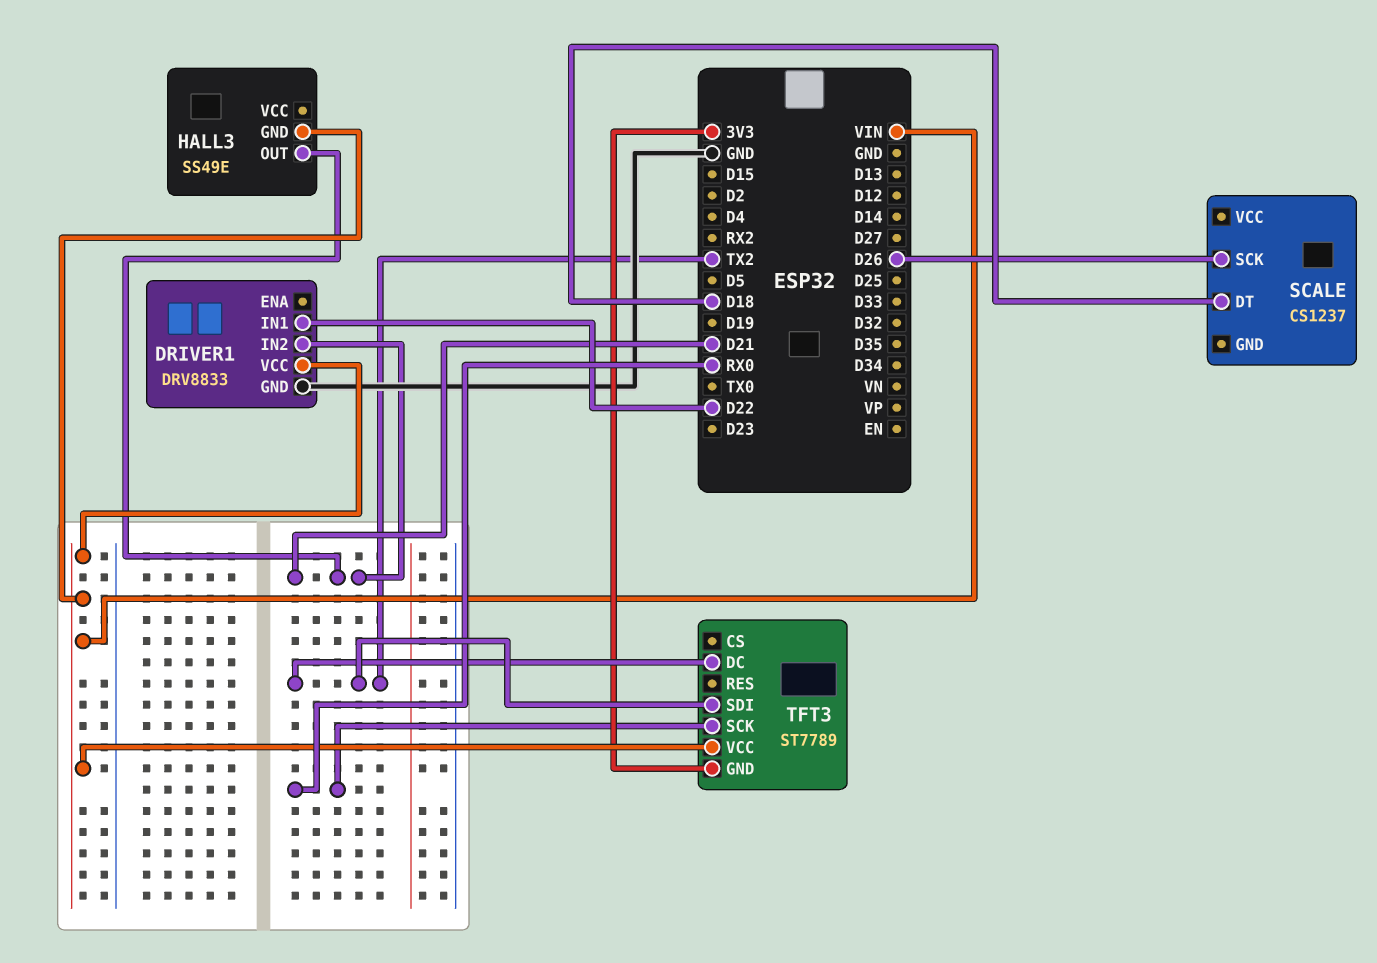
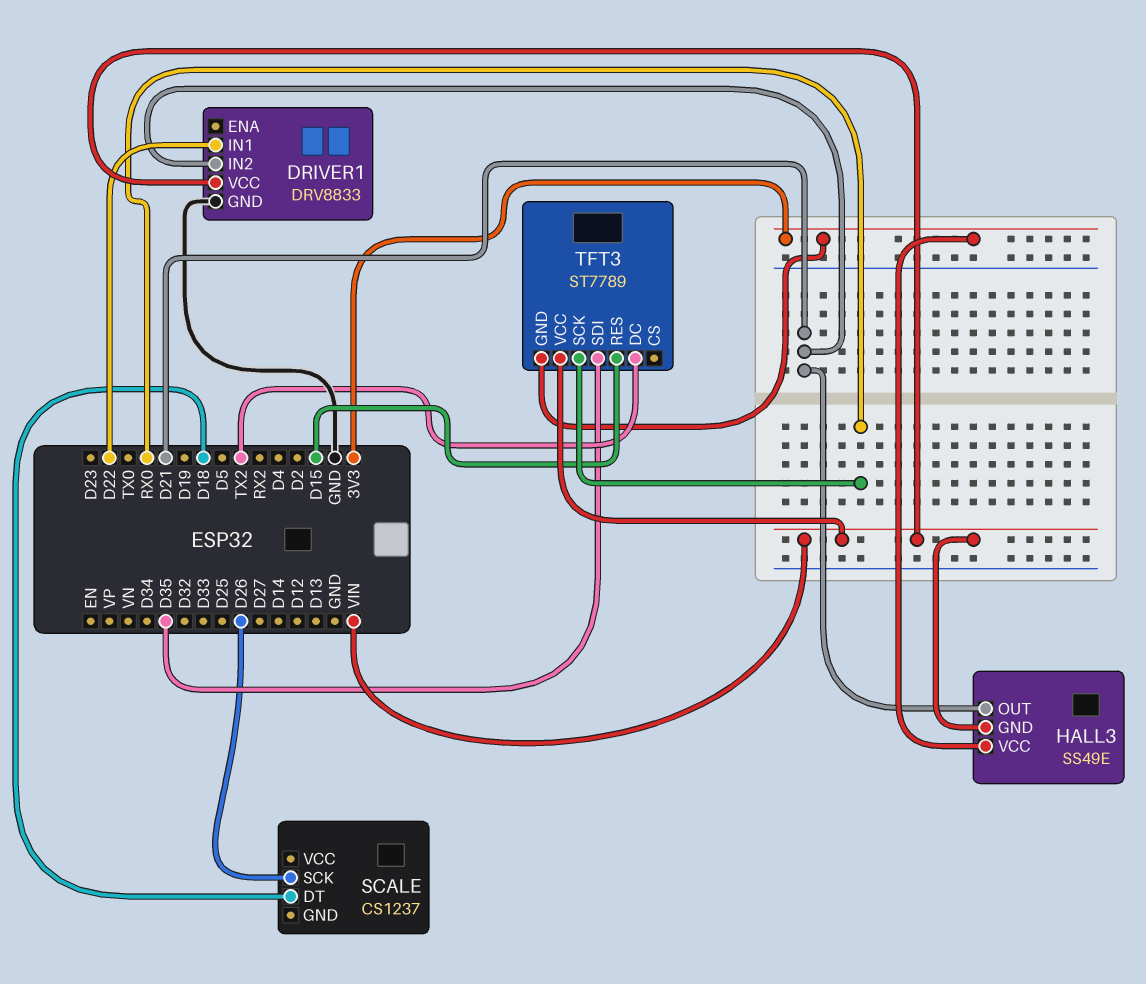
HALL3 pin VCC: none -> 3V3
TFT3 pin RES: none -> D15
TFT3 pin SDI: TX2 -> D35

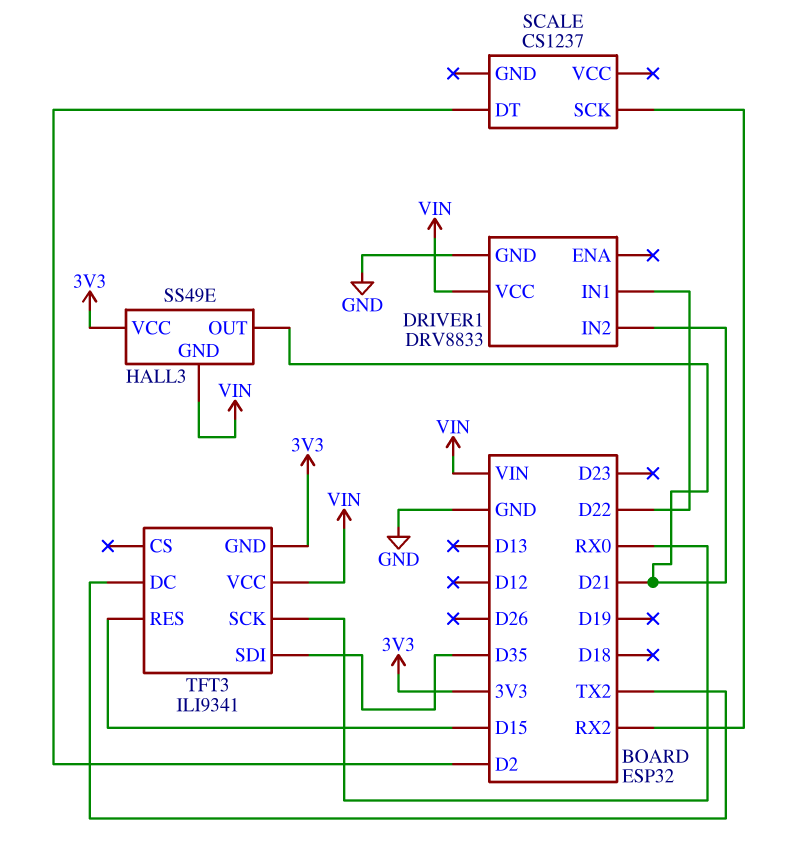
SCALE pin DT: D18 -> D2
SCALE pin SCK: D26 -> RX2
TFT3: ST7789 -> ILI9341

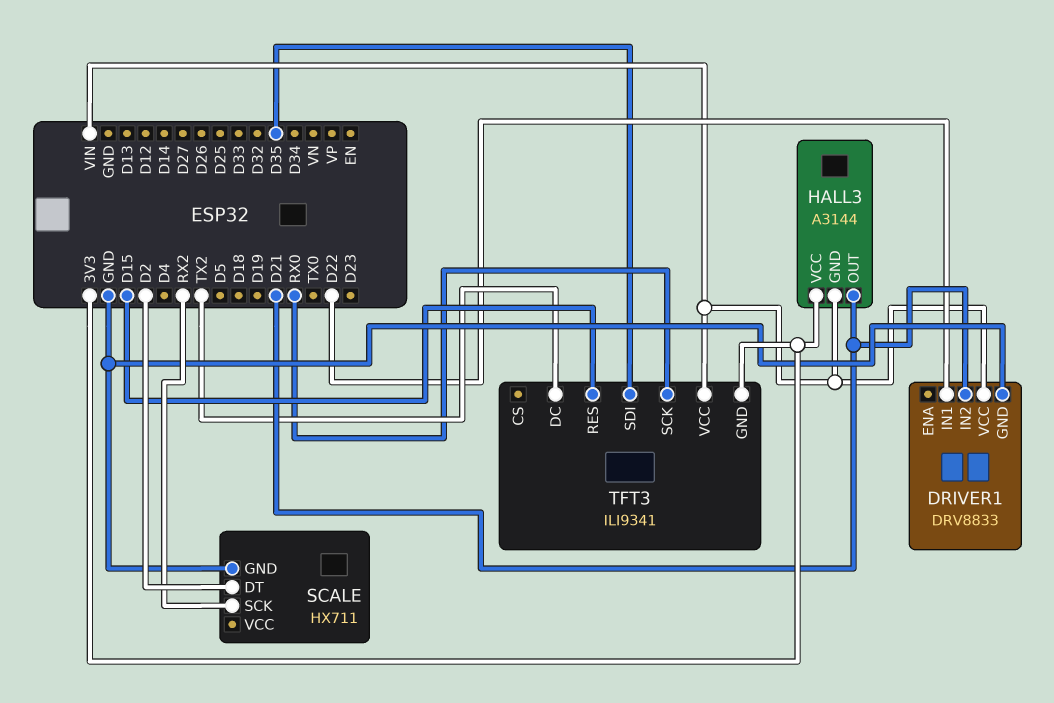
HALL3: SS49E -> A3144
SCALE: CS1237 -> HX711
SCALE pin GND: none -> GND

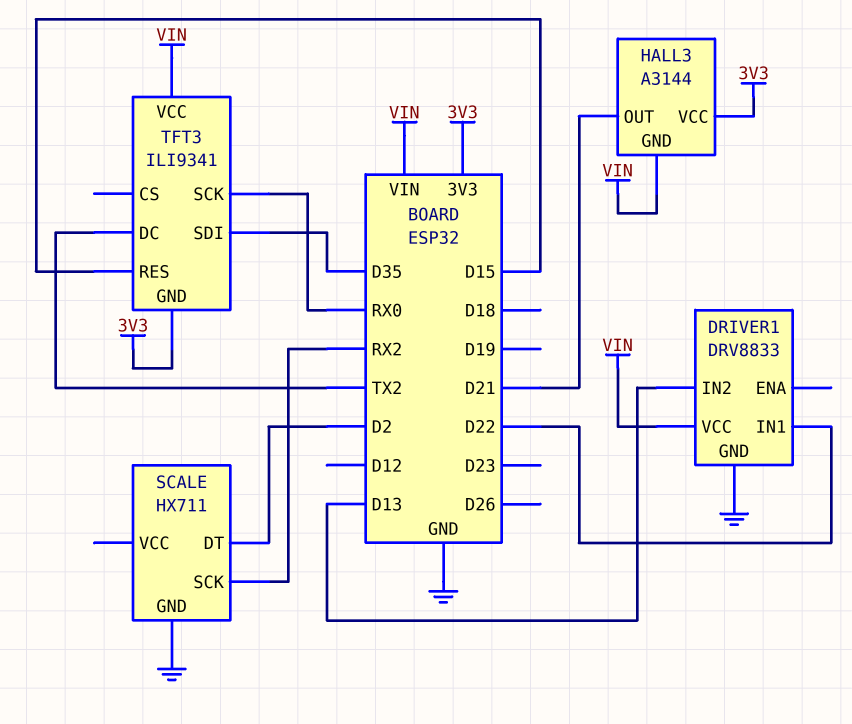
DRIVER1 pin IN2: D21 -> D13

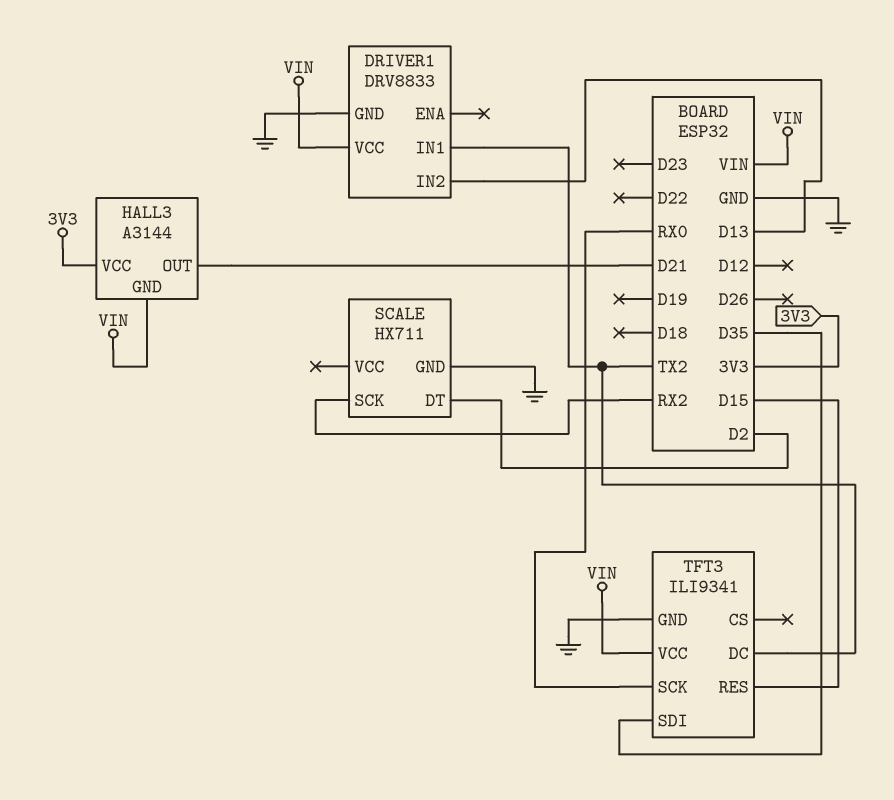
DRIVER1 pin IN1: D22 -> TX2
TFT3 pin GND: 3V3 -> GND

